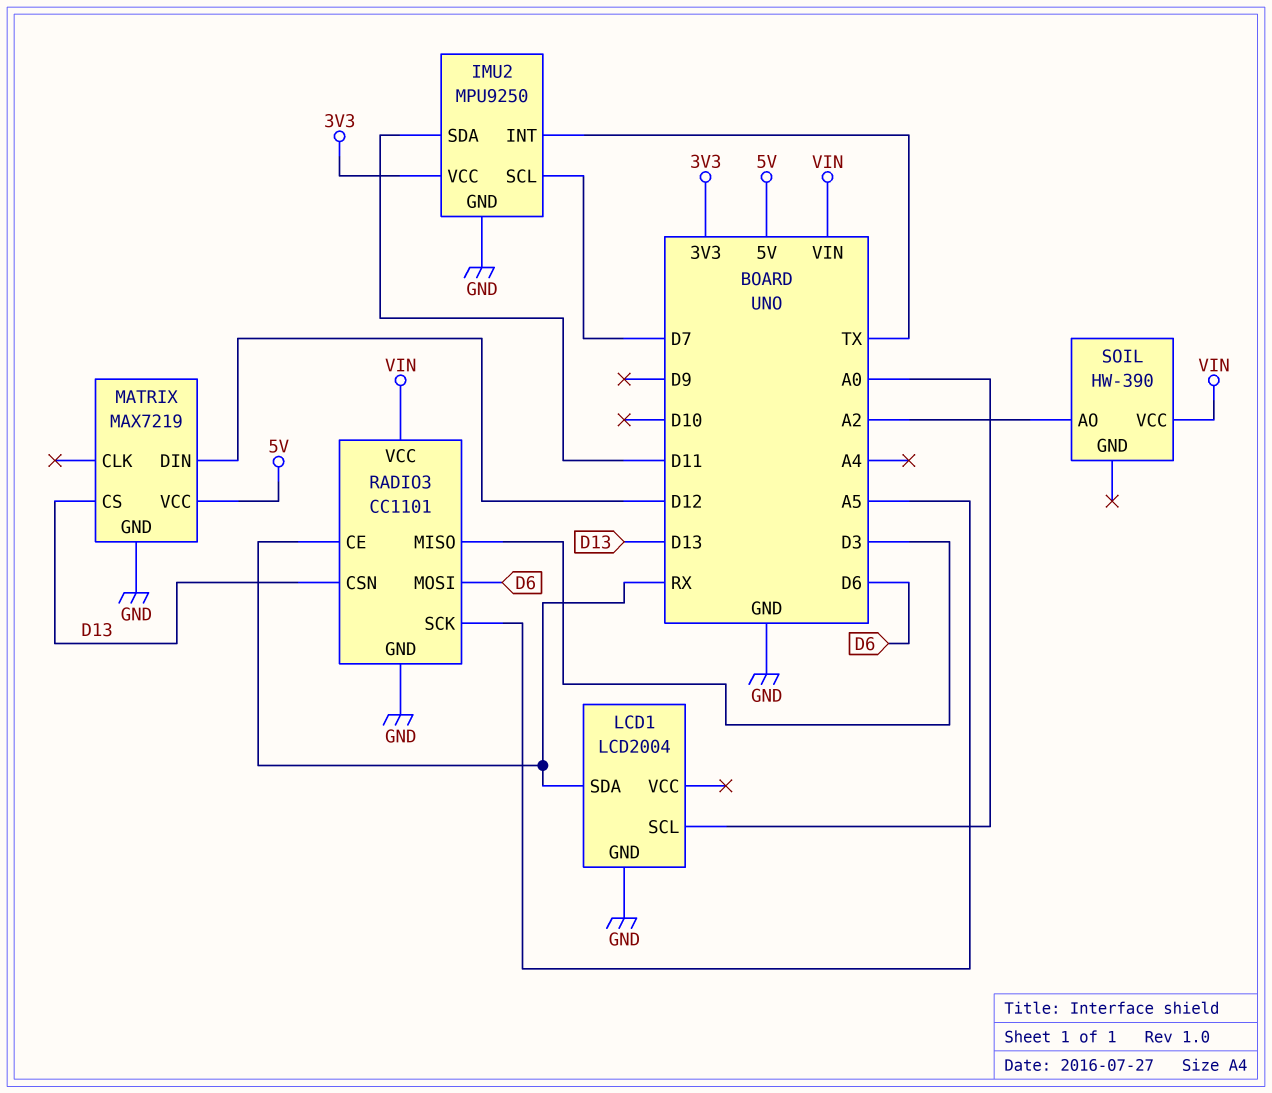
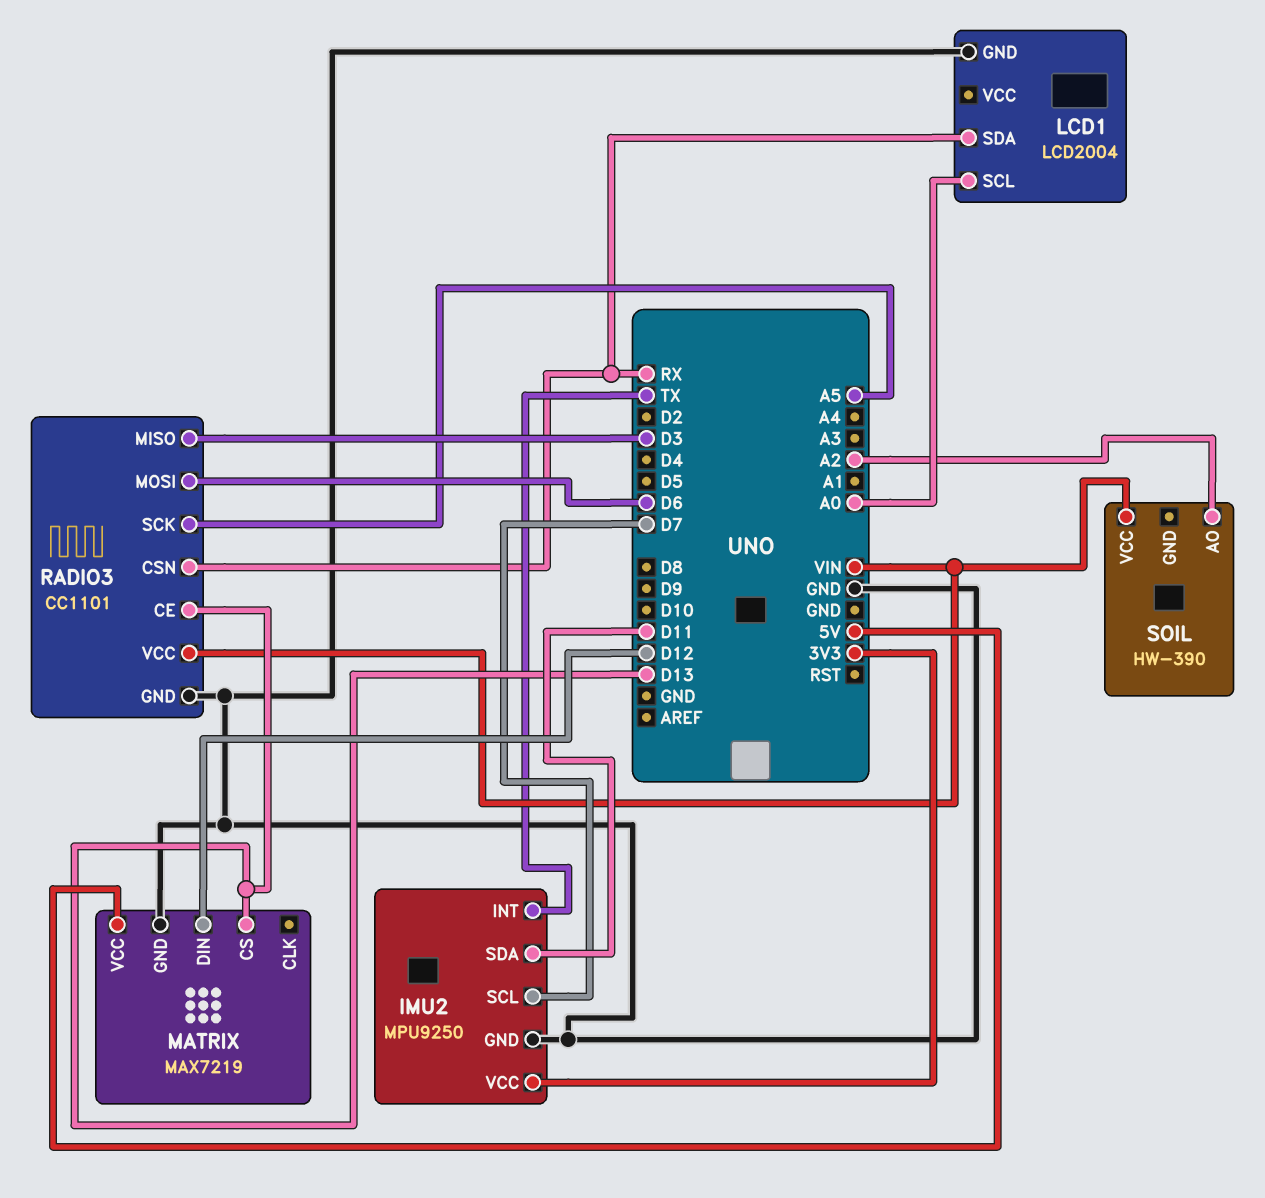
RADIO3 pin CE: RX -> D13
RADIO3 pin CSN: D13 -> RX

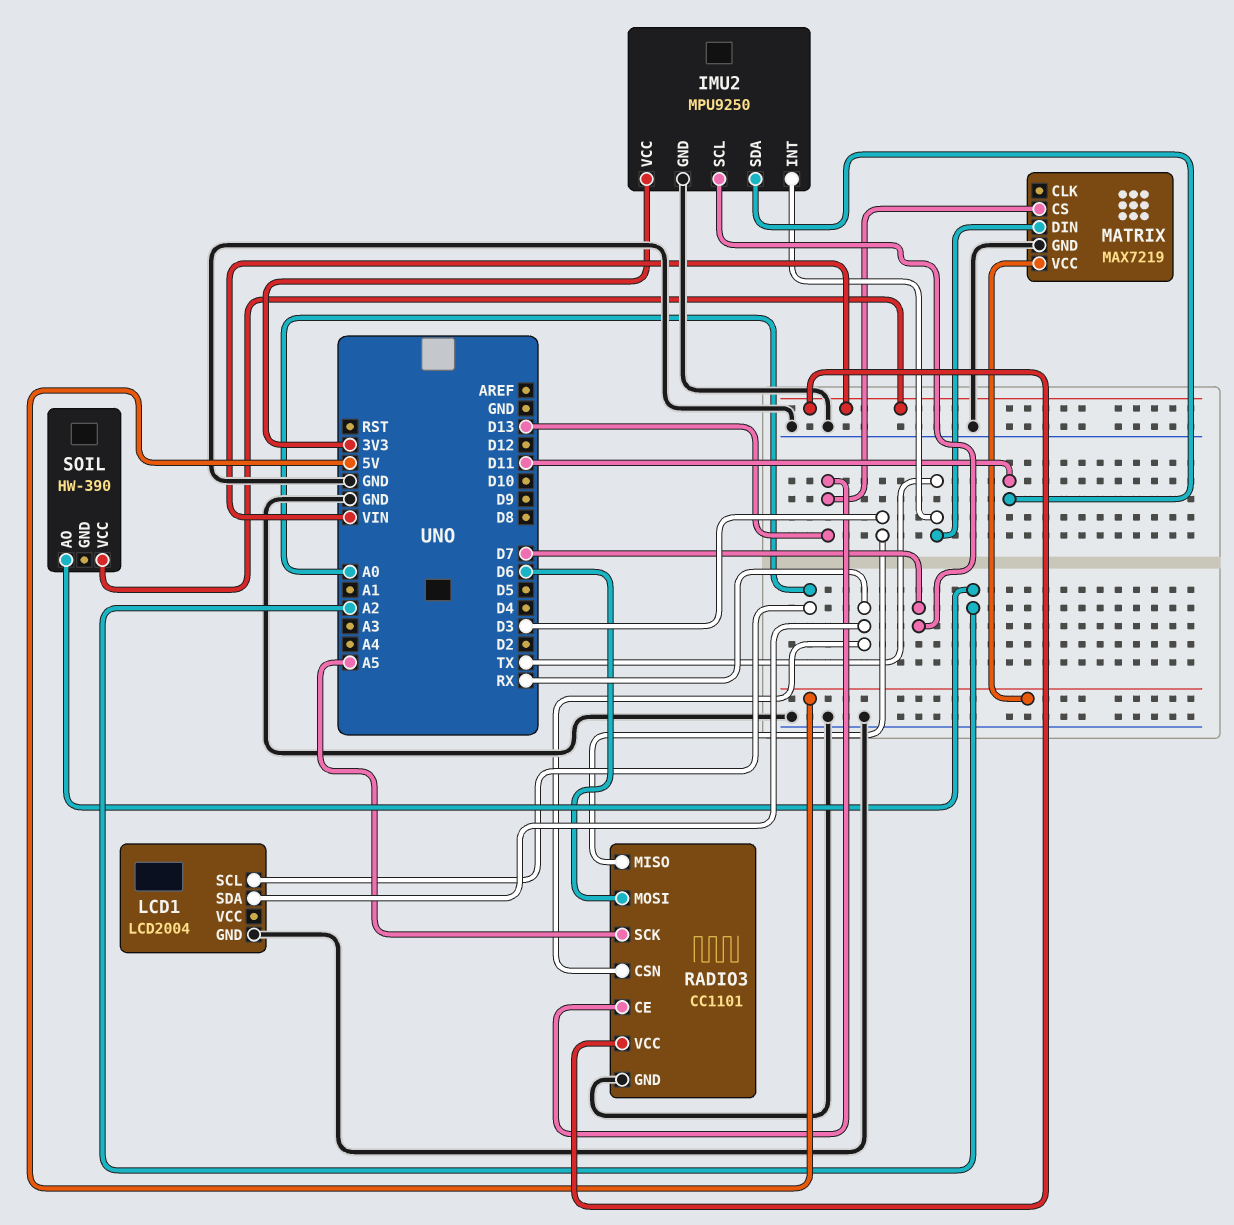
MATRIX pin DIN: D12 -> TX

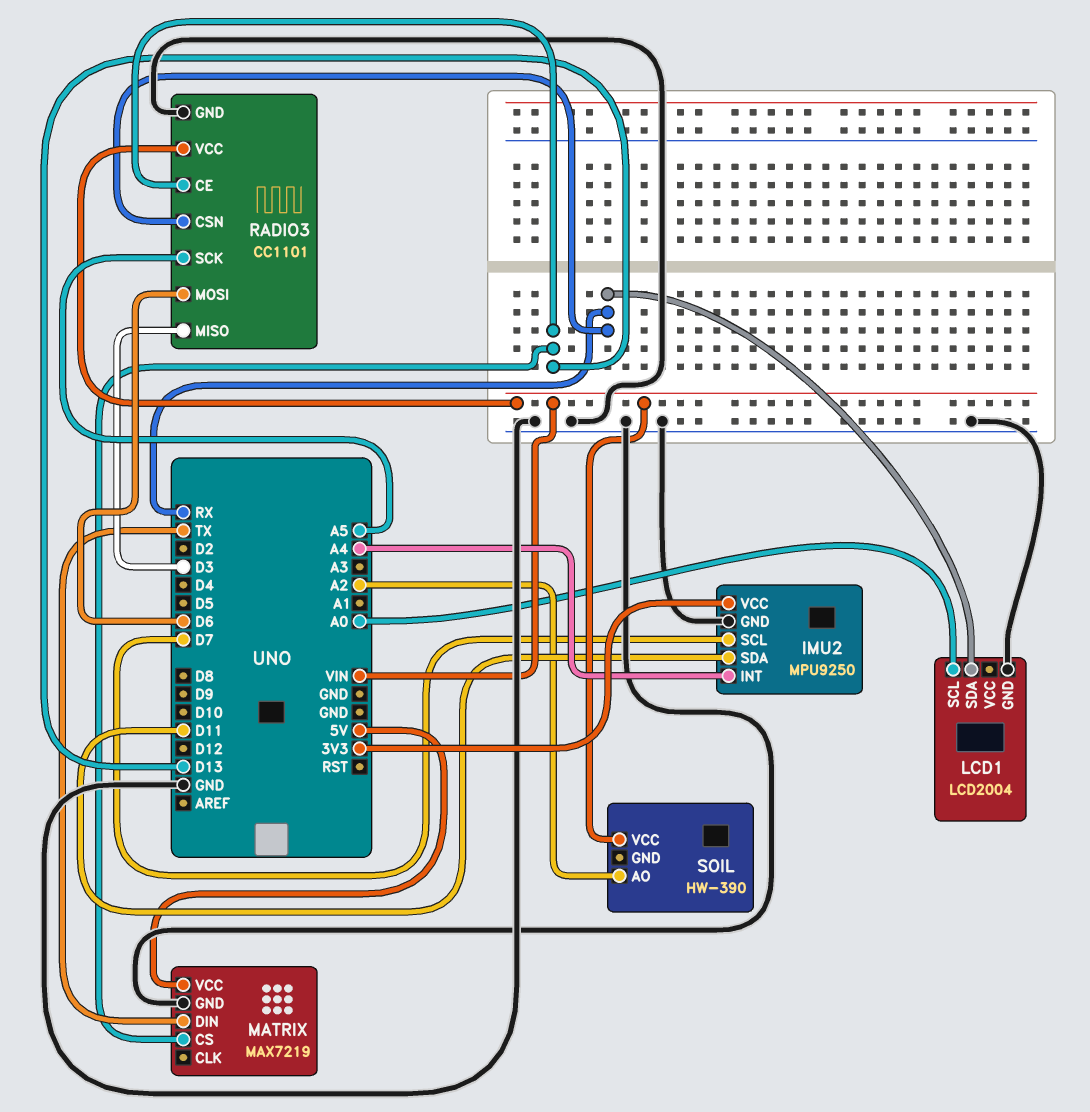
IMU2 pin INT: TX -> A4

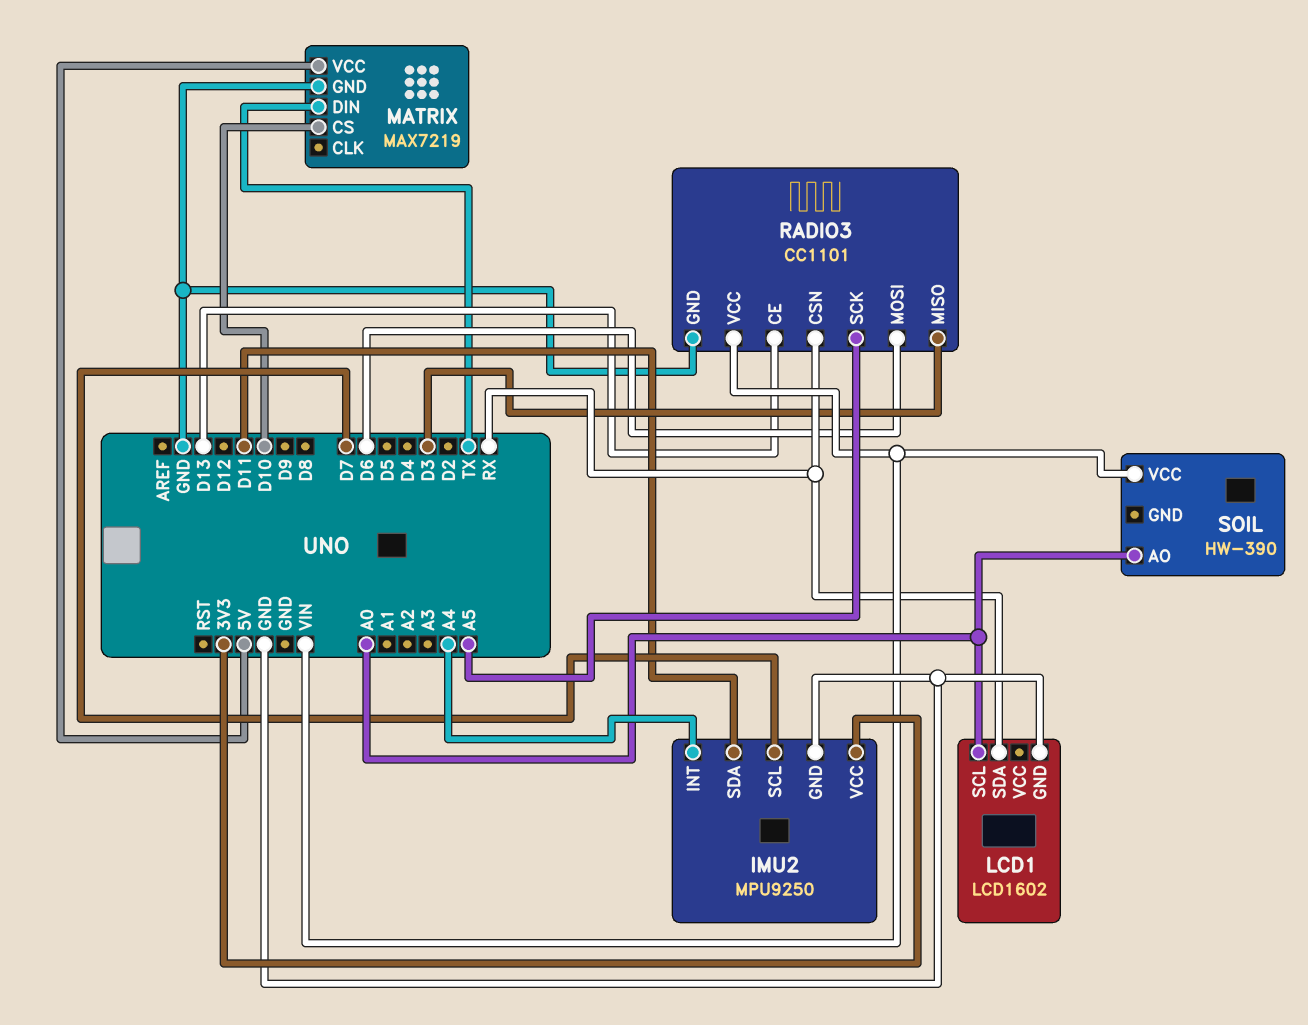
LCD1: LCD2004 -> LCD1602
MATRIX pin CS: D13 -> D10
SOIL pin AO: A2 -> A0

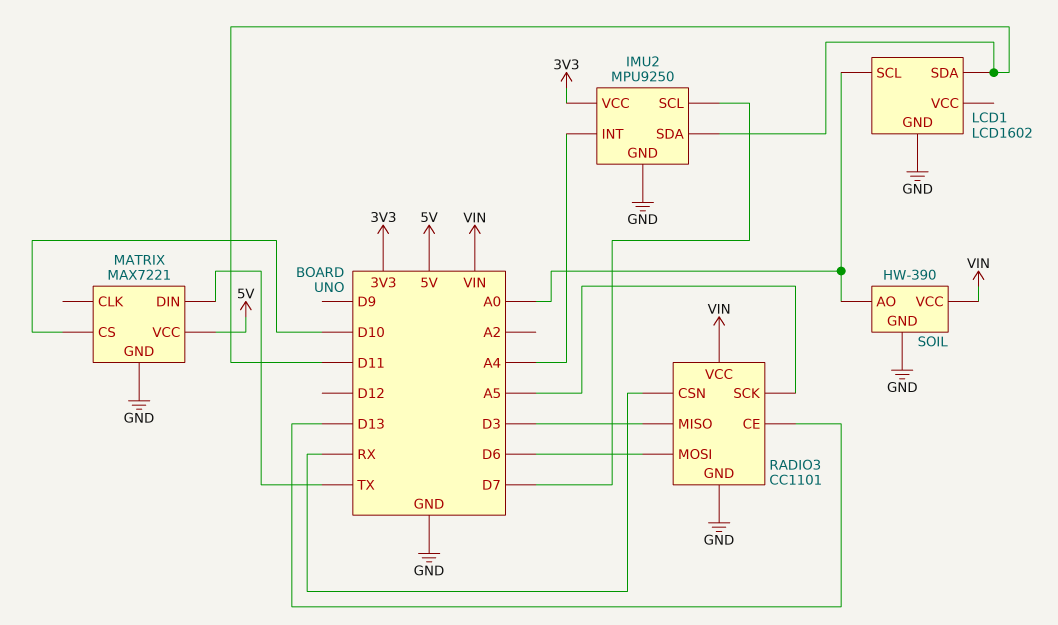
LCD1 pin SDA: RX -> D11
MATRIX: MAX7219 -> MAX7221
SOIL pin GND: none -> GND

